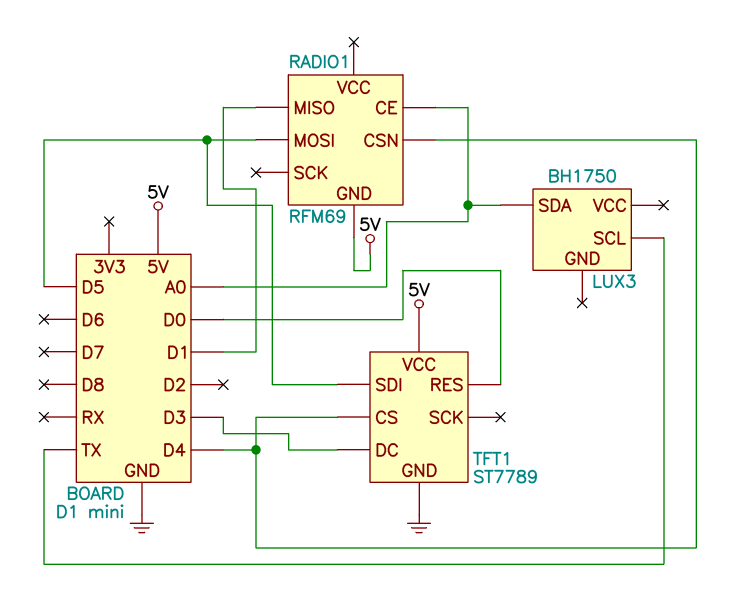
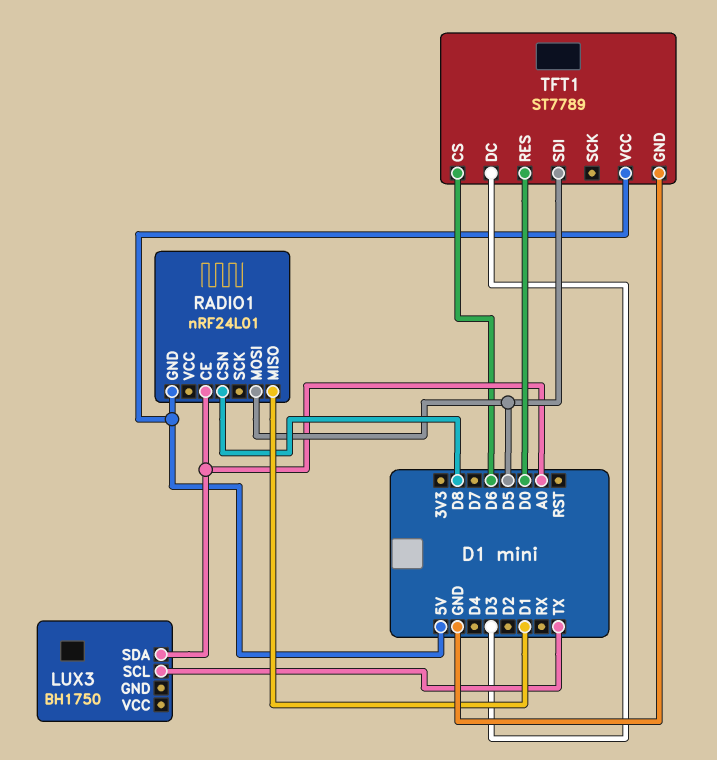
RADIO1: RFM69 -> nRF24L01
RADIO1 pin CSN: D4 -> D8
TFT1 pin CS: D4 -> D6

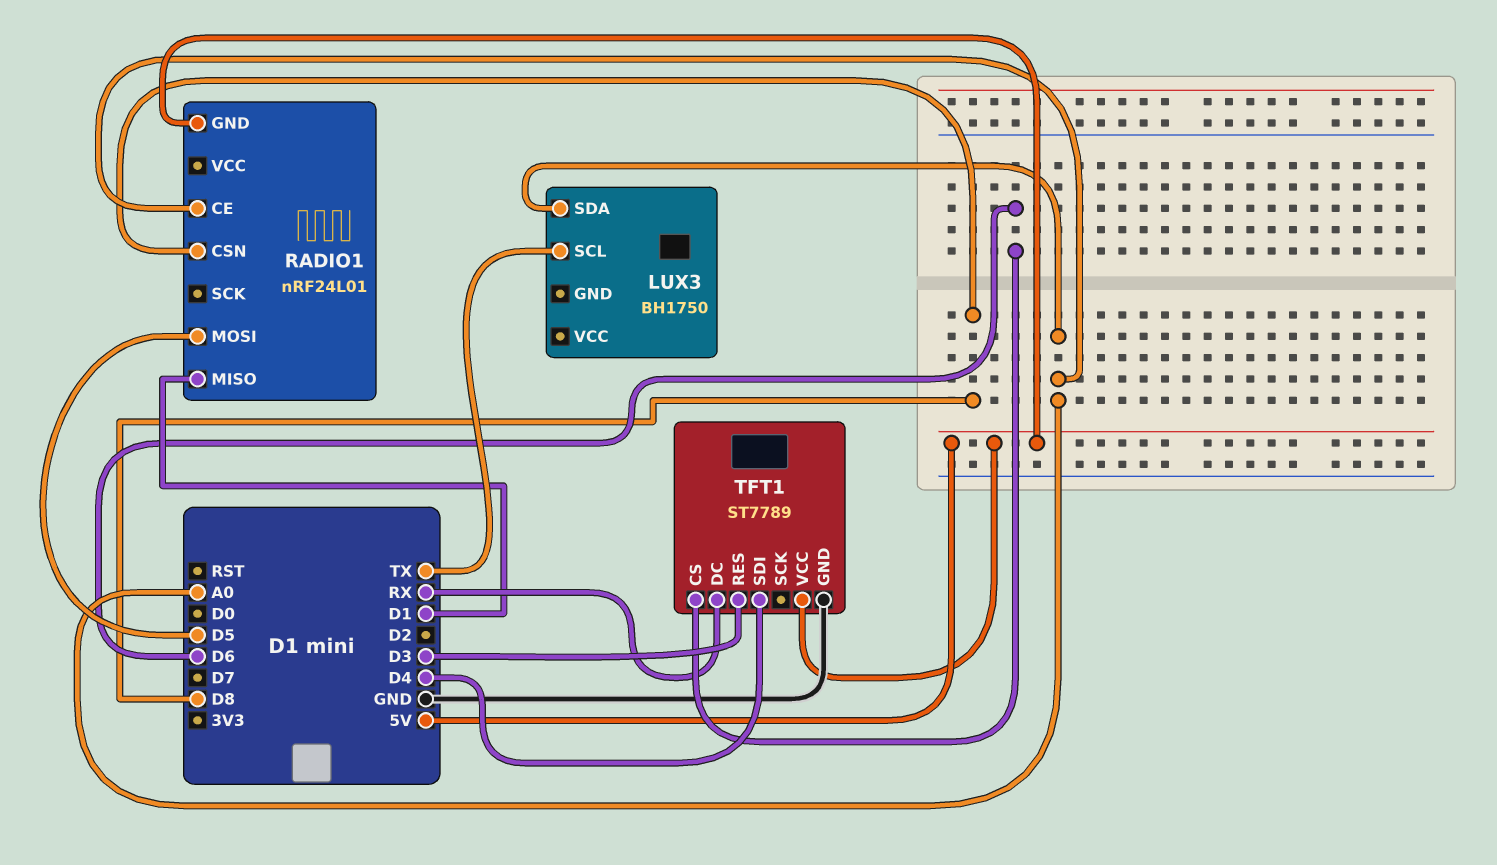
TFT1 pin DC: D3 -> RX
TFT1 pin RES: D0 -> D3
TFT1 pin SDI: D5 -> D4

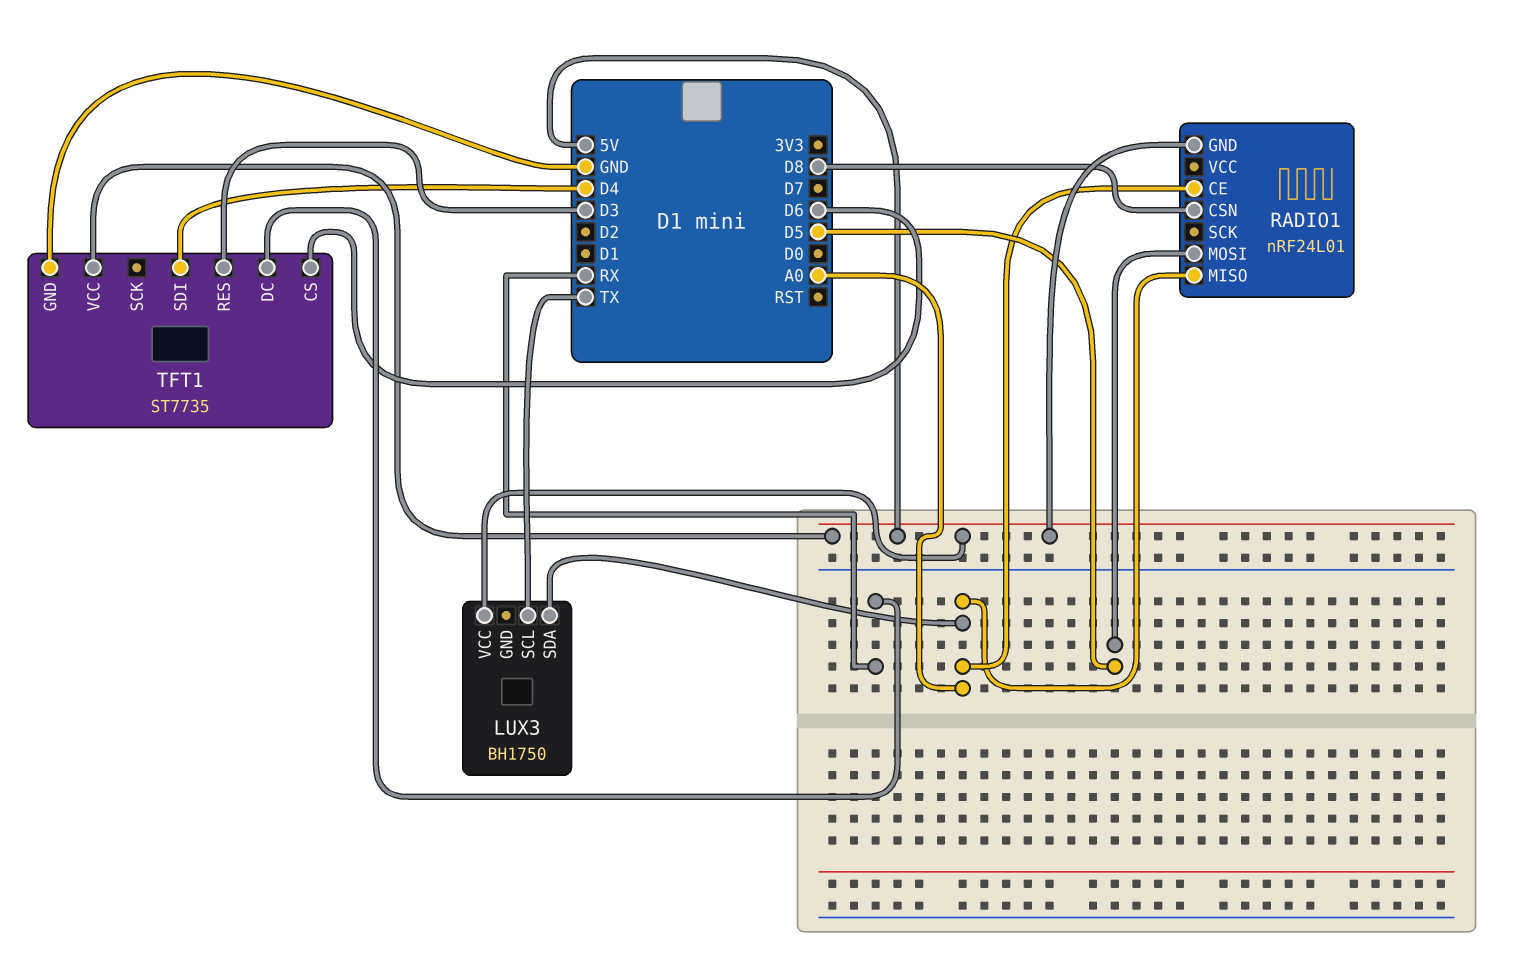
LUX3 pin VCC: none -> 5V
RADIO1 pin MISO: D1 -> A0
TFT1: ST7789 -> ST7735

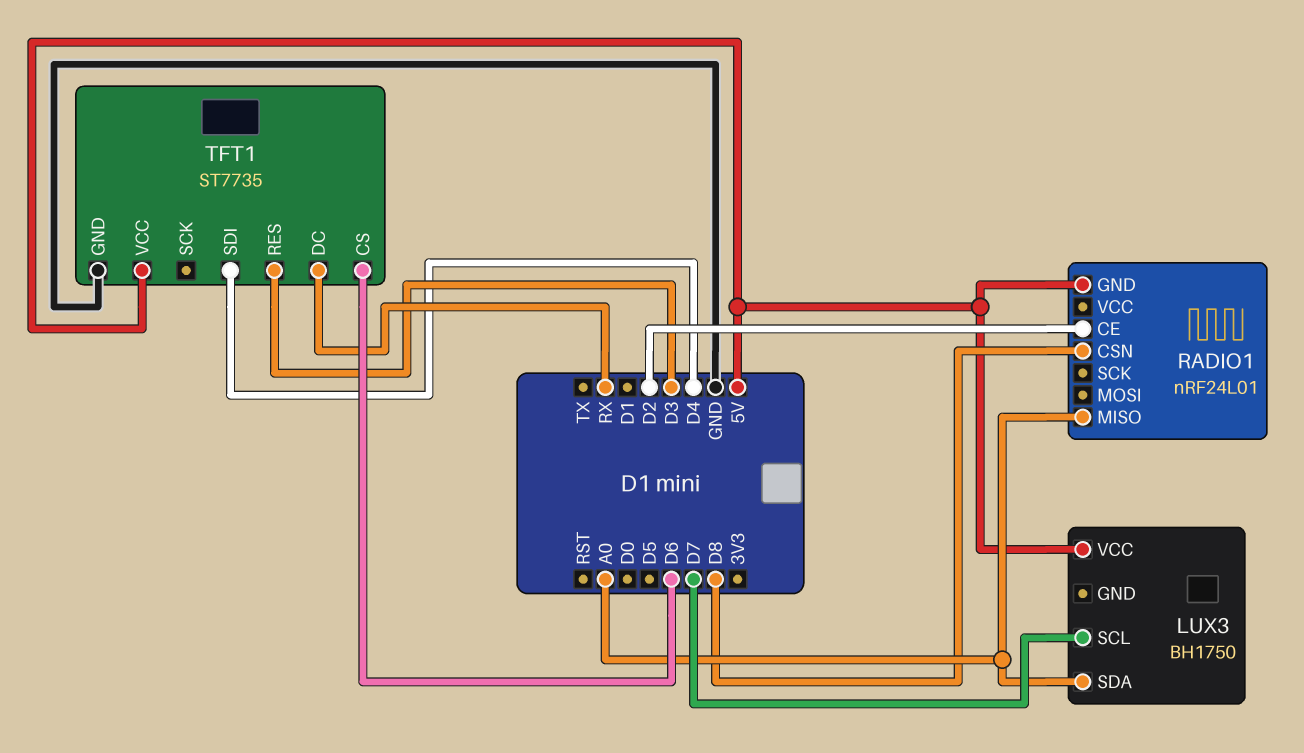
LUX3 pin SCL: TX -> D7
RADIO1 pin CE: A0 -> D2
RADIO1 pin MOSI: D5 -> none

